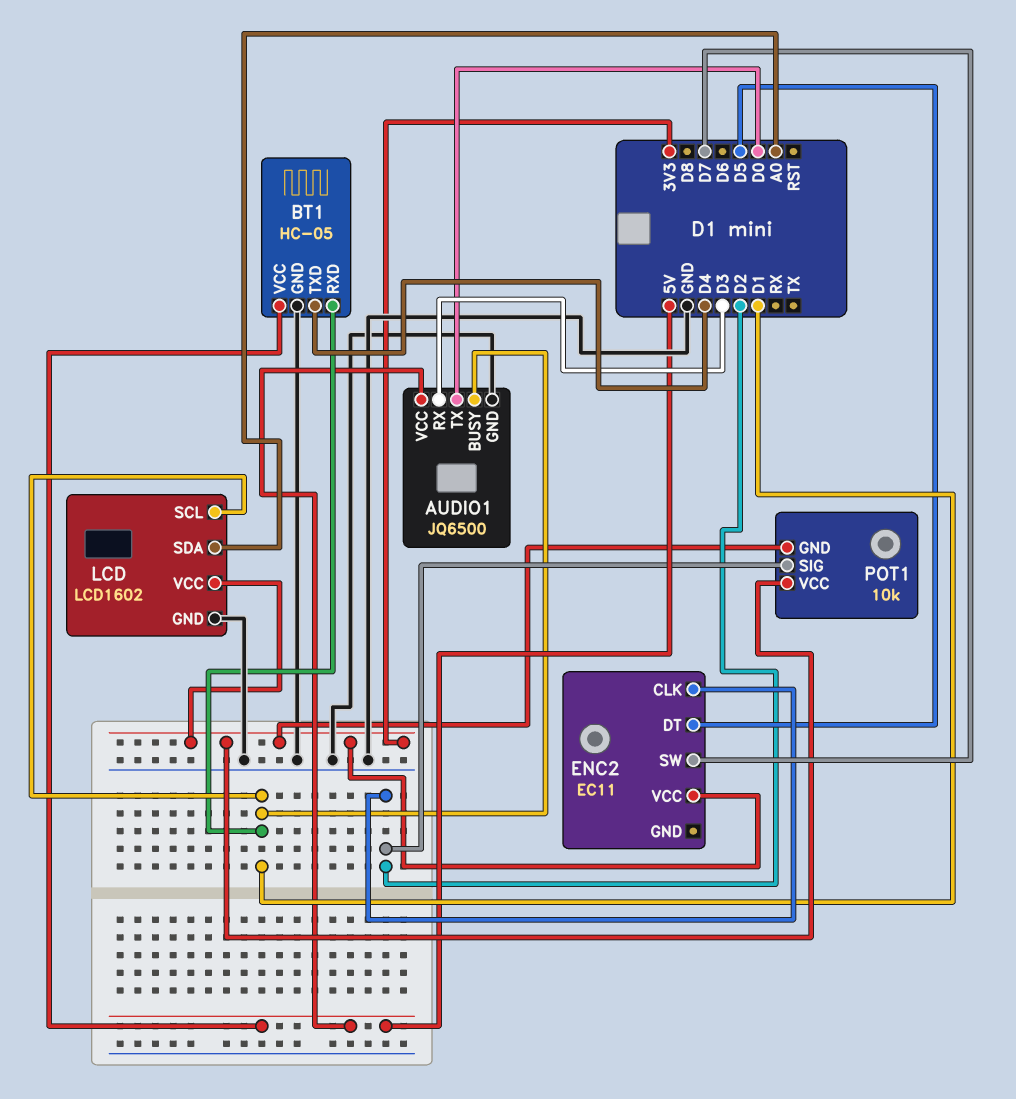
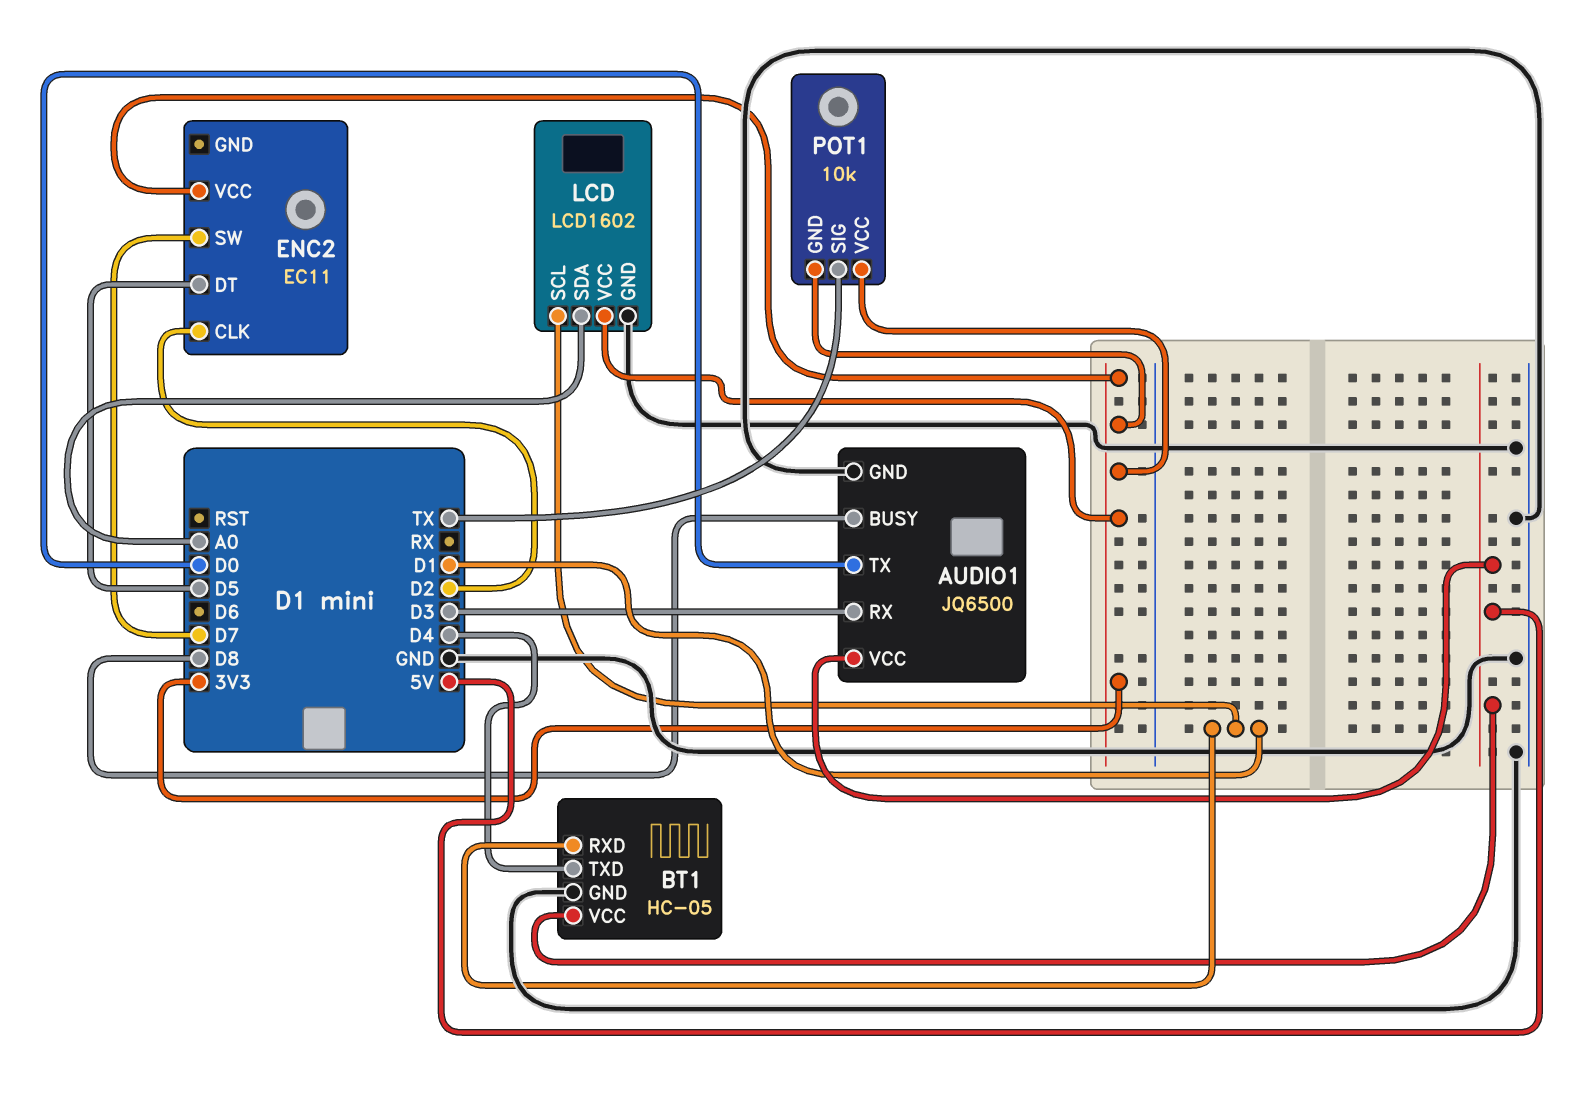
AUDIO1 pin BUSY: D1 -> D8
POT1 pin SIG: D2 -> TX

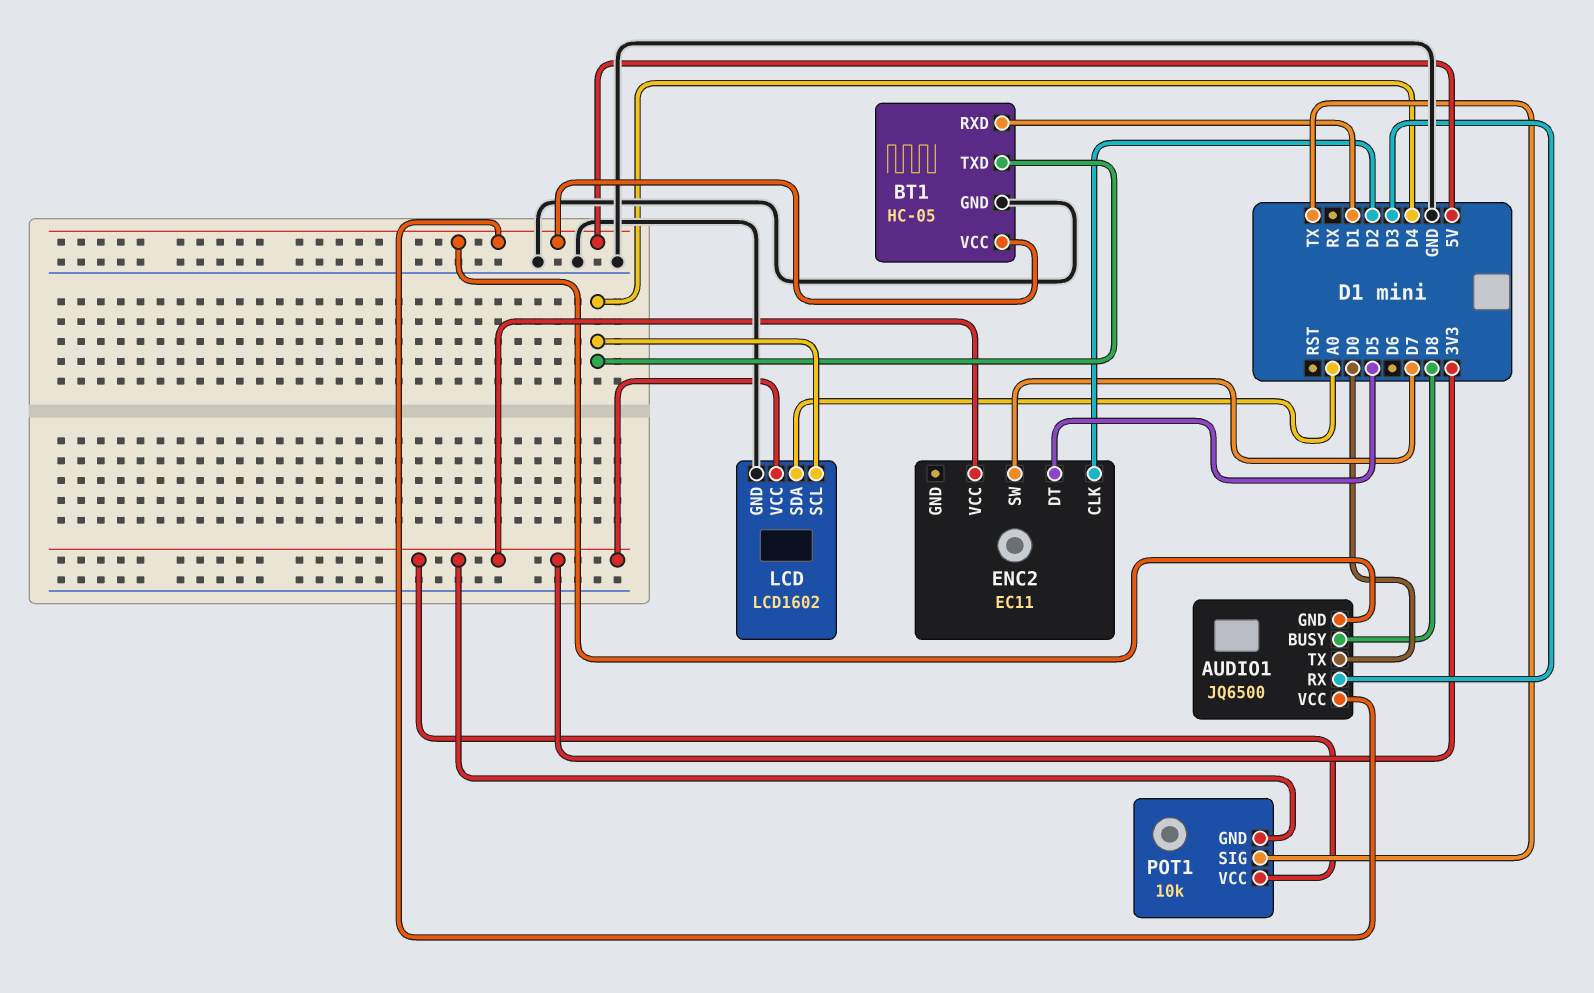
AUDIO1 pin GND: GND -> 5V
LCD pin SCL: D1 -> D4

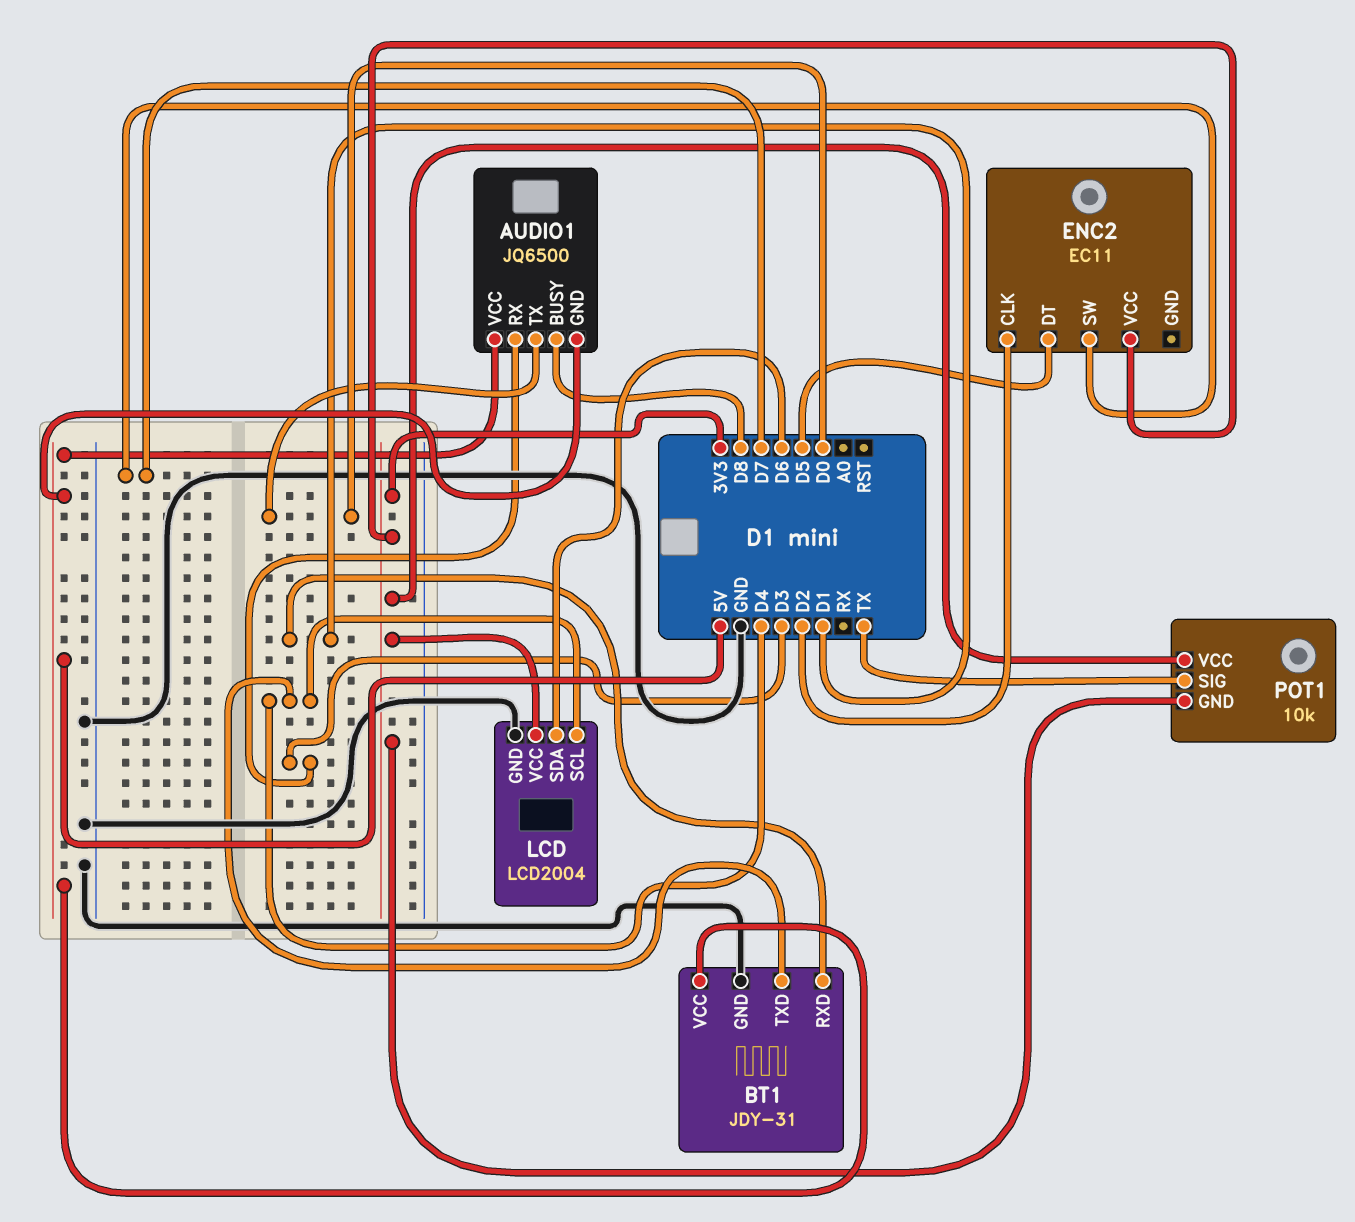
BT1: HC-05 -> JDY-31
LCD: LCD1602 -> LCD2004
LCD pin SDA: A0 -> D6

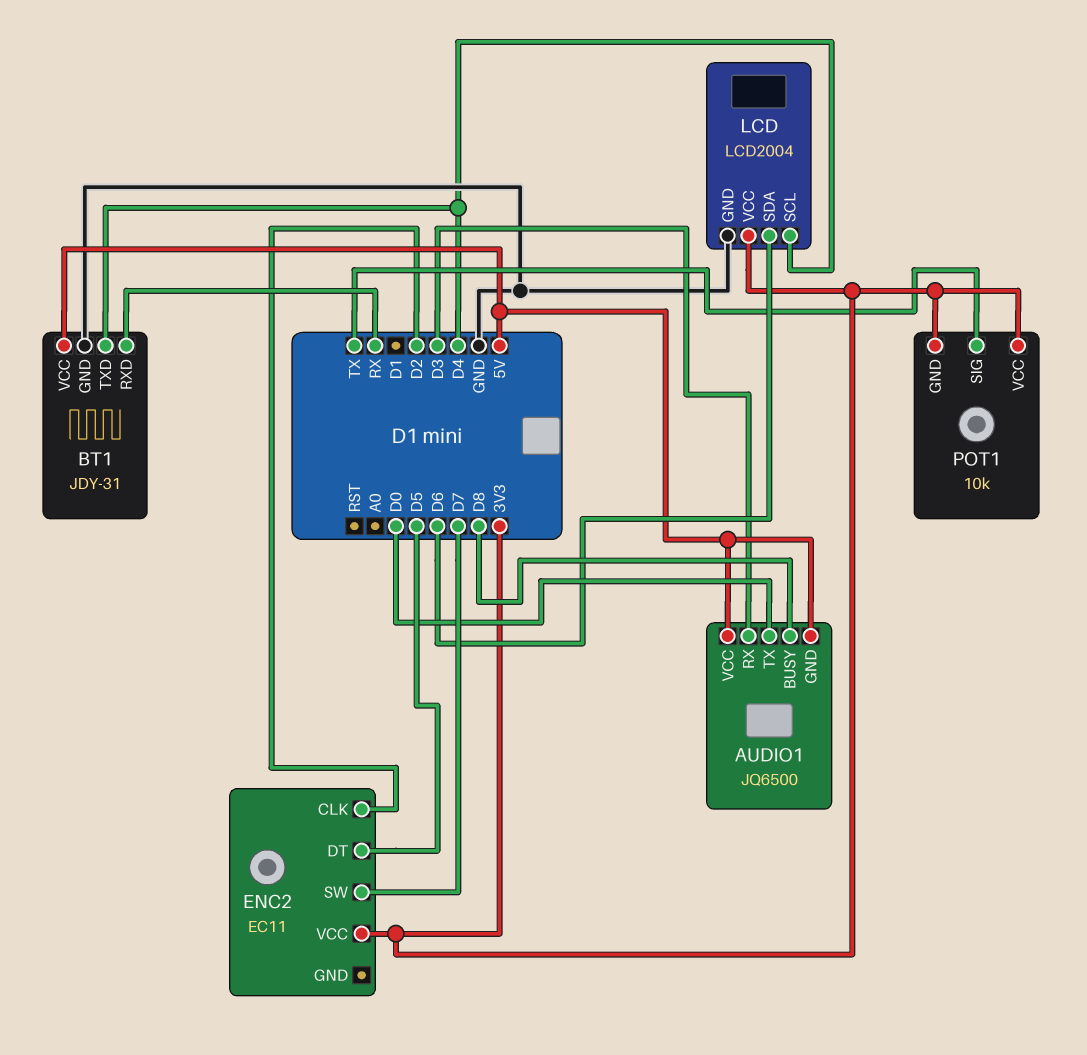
BT1 pin RXD: D1 -> RX

